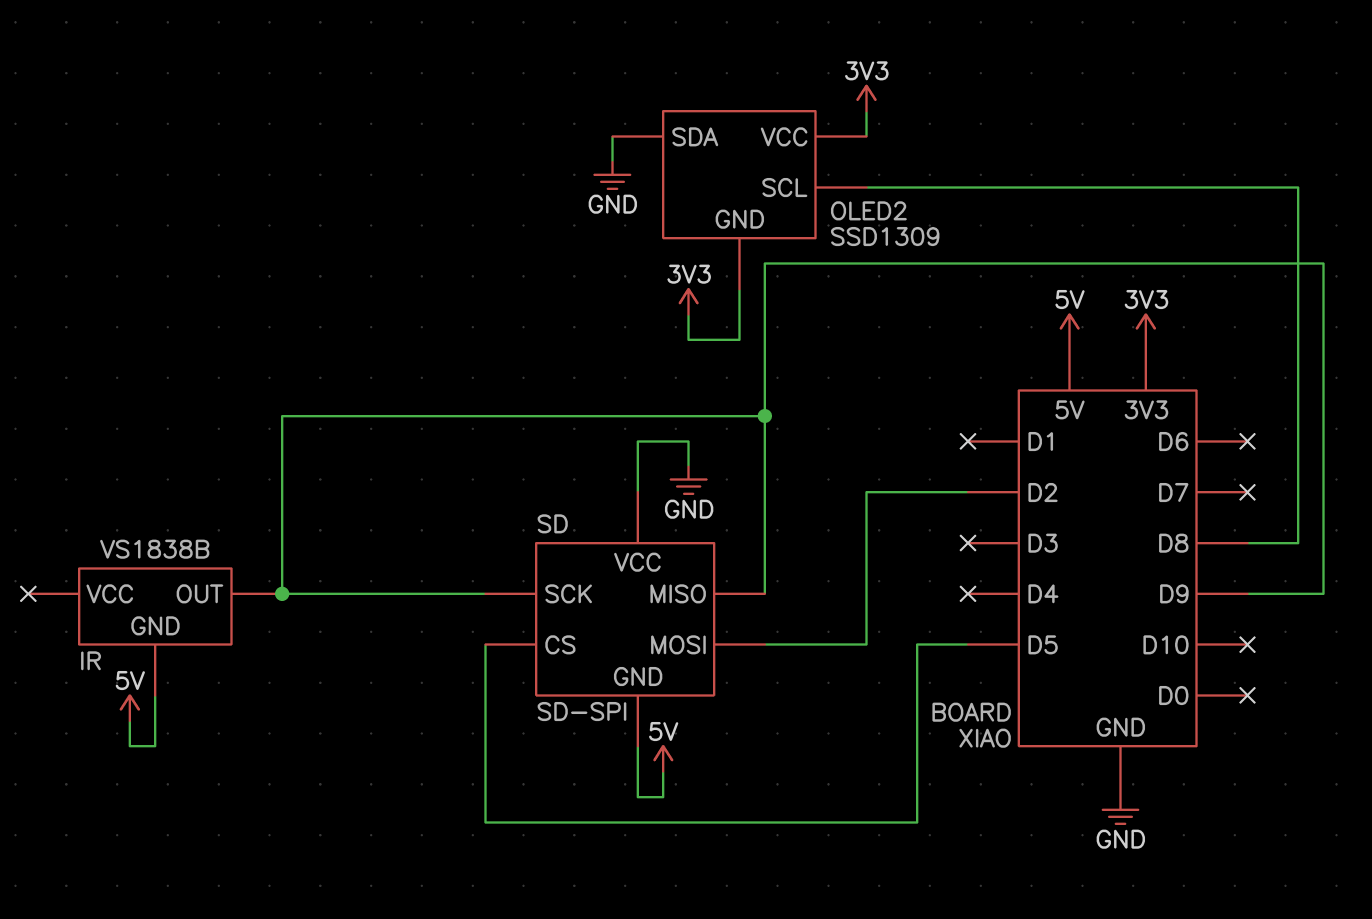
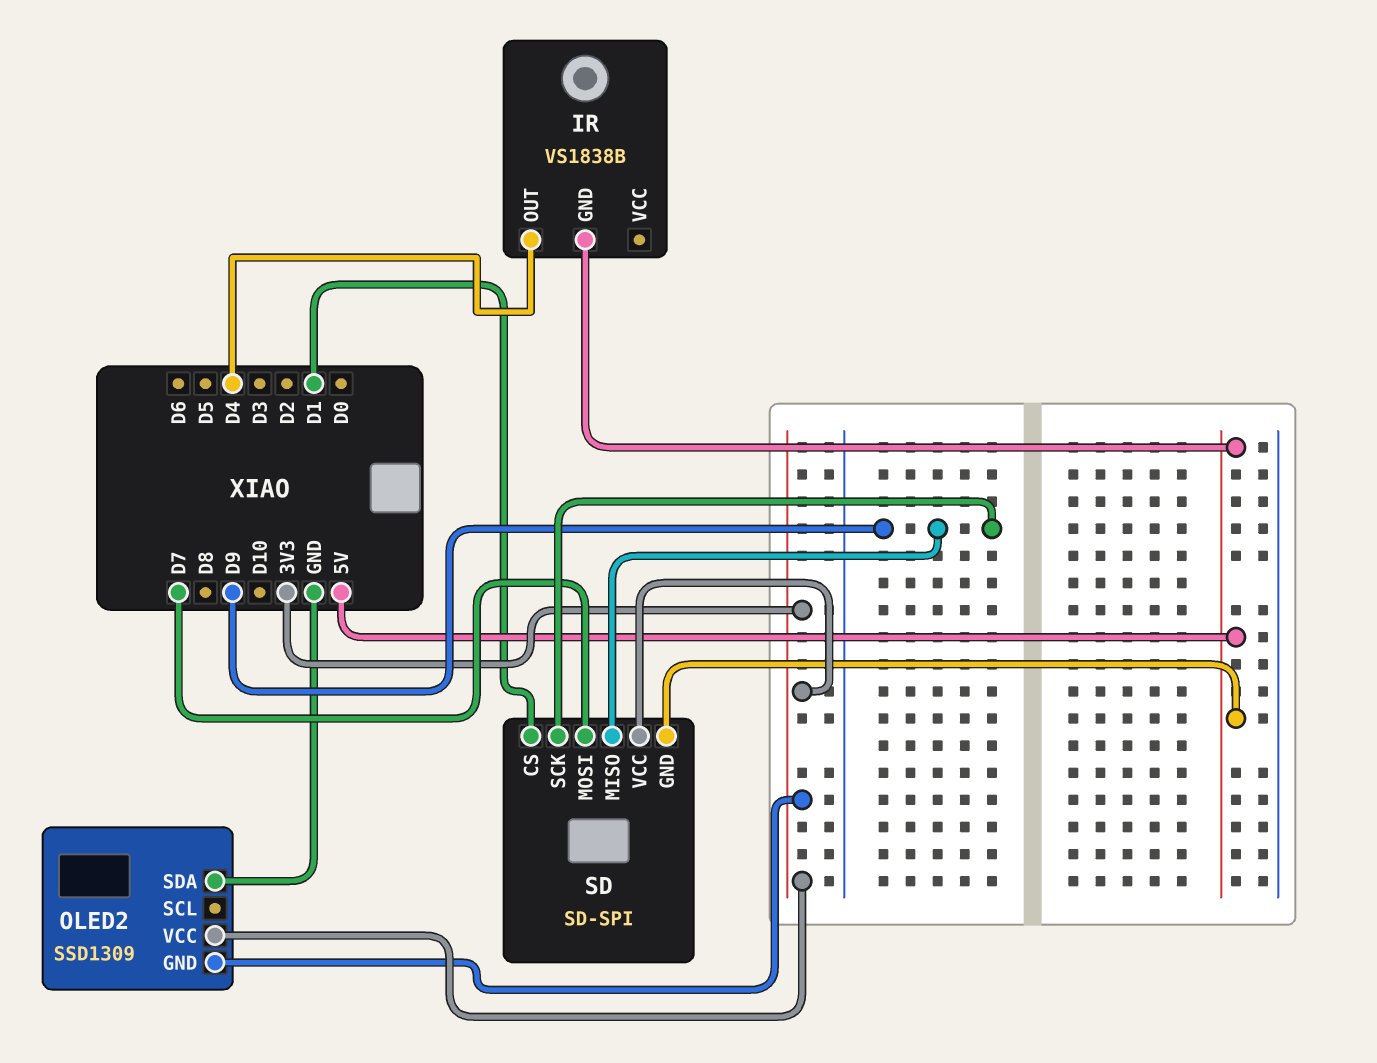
IR pin OUT: D9 -> D4
OLED2 pin SCL: D8 -> none
SD pin CS: D5 -> D1
SD pin MOSI: D2 -> D7
SD pin VCC: GND -> 3V3

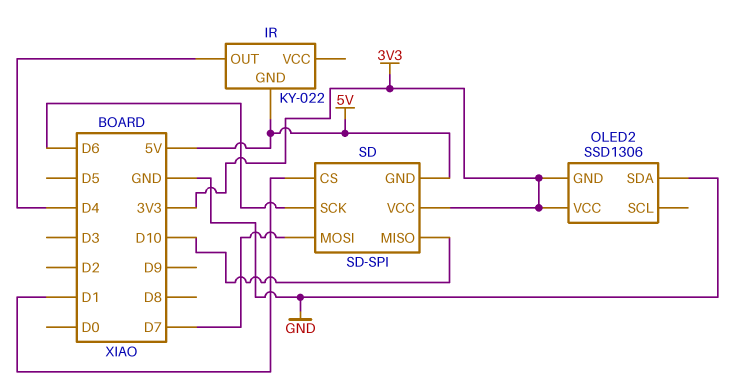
IR: VS1838B -> KY-022
OLED2: SSD1309 -> SSD1306
SD pin MISO: D9 -> D10
SD pin SCK: D9 -> D6

